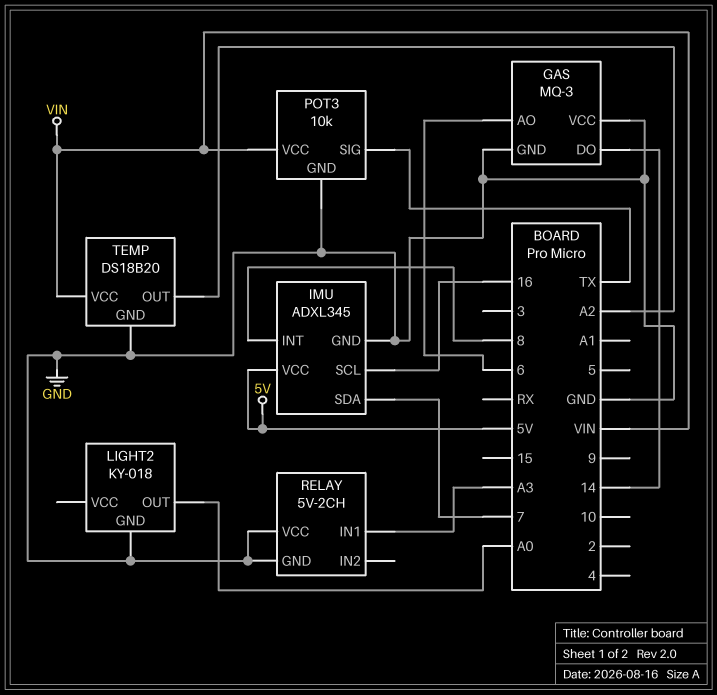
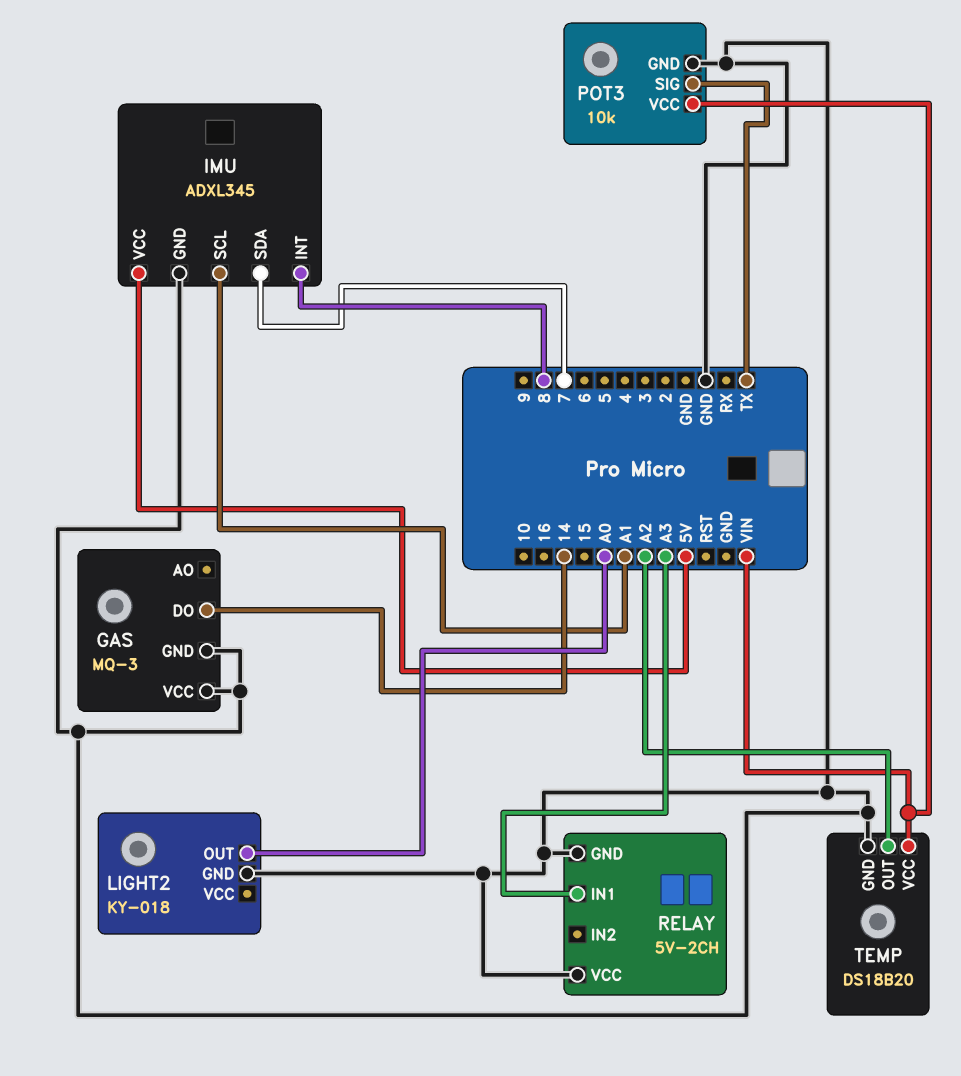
GAS pin AO: 6 -> none
IMU pin SCL: 16 -> A1

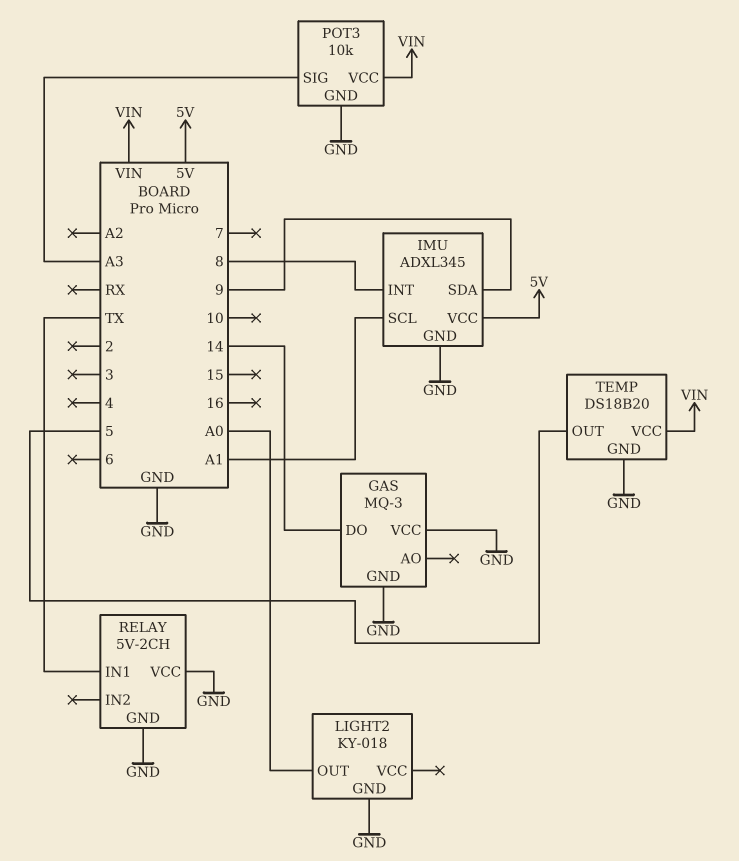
IMU pin SDA: 7 -> 9
POT3 pin SIG: TX -> A3
RELAY pin IN1: A3 -> TX
TEMP pin OUT: A2 -> 5

